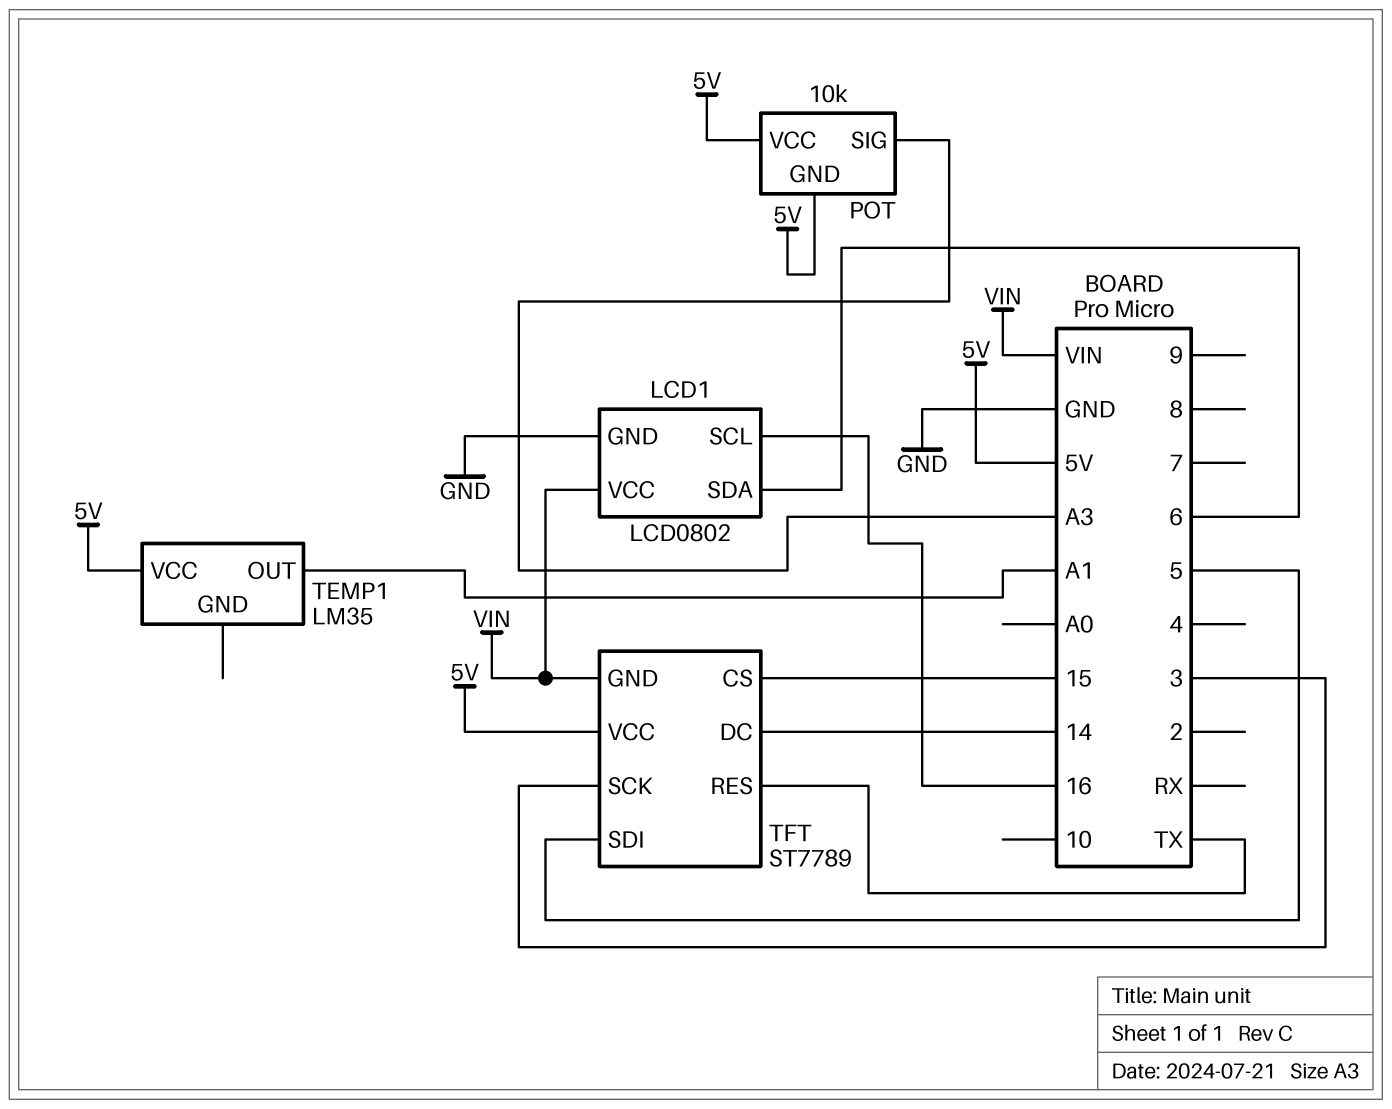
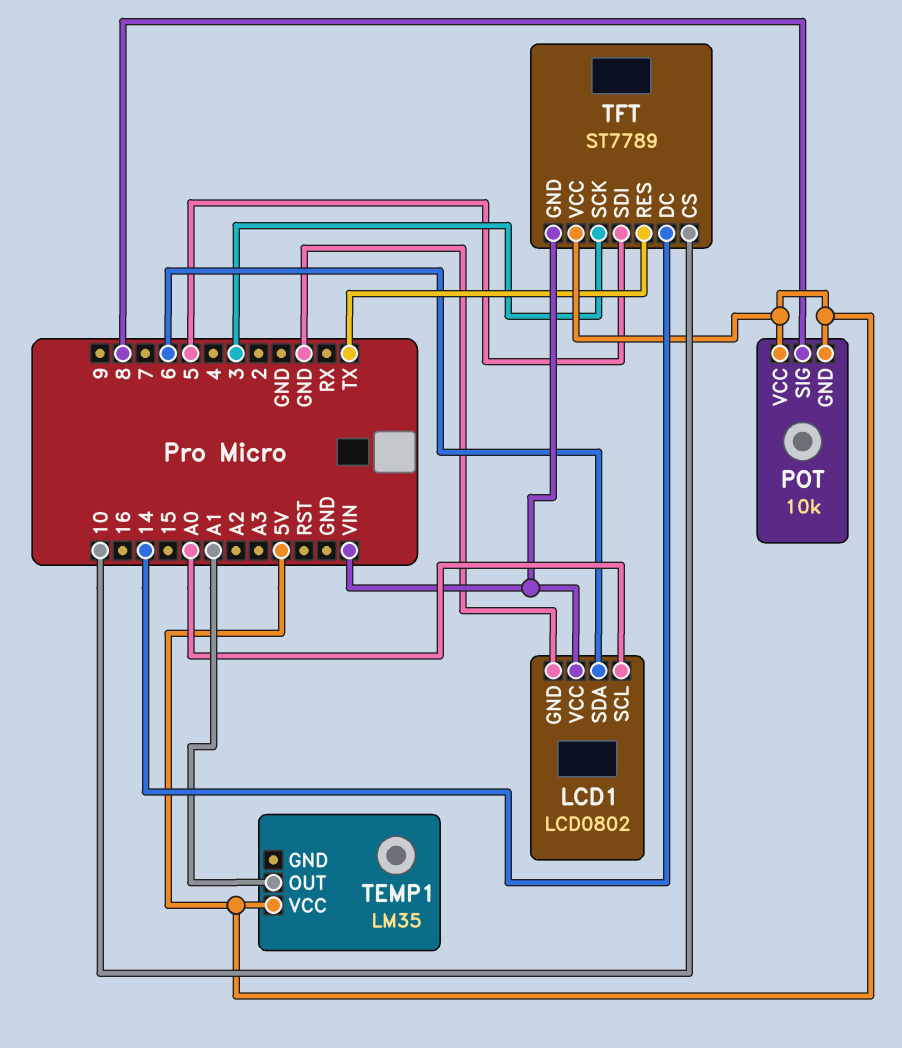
LCD1 pin SCL: 16 -> A0
POT pin SIG: A3 -> 8
TFT pin CS: 15 -> 10

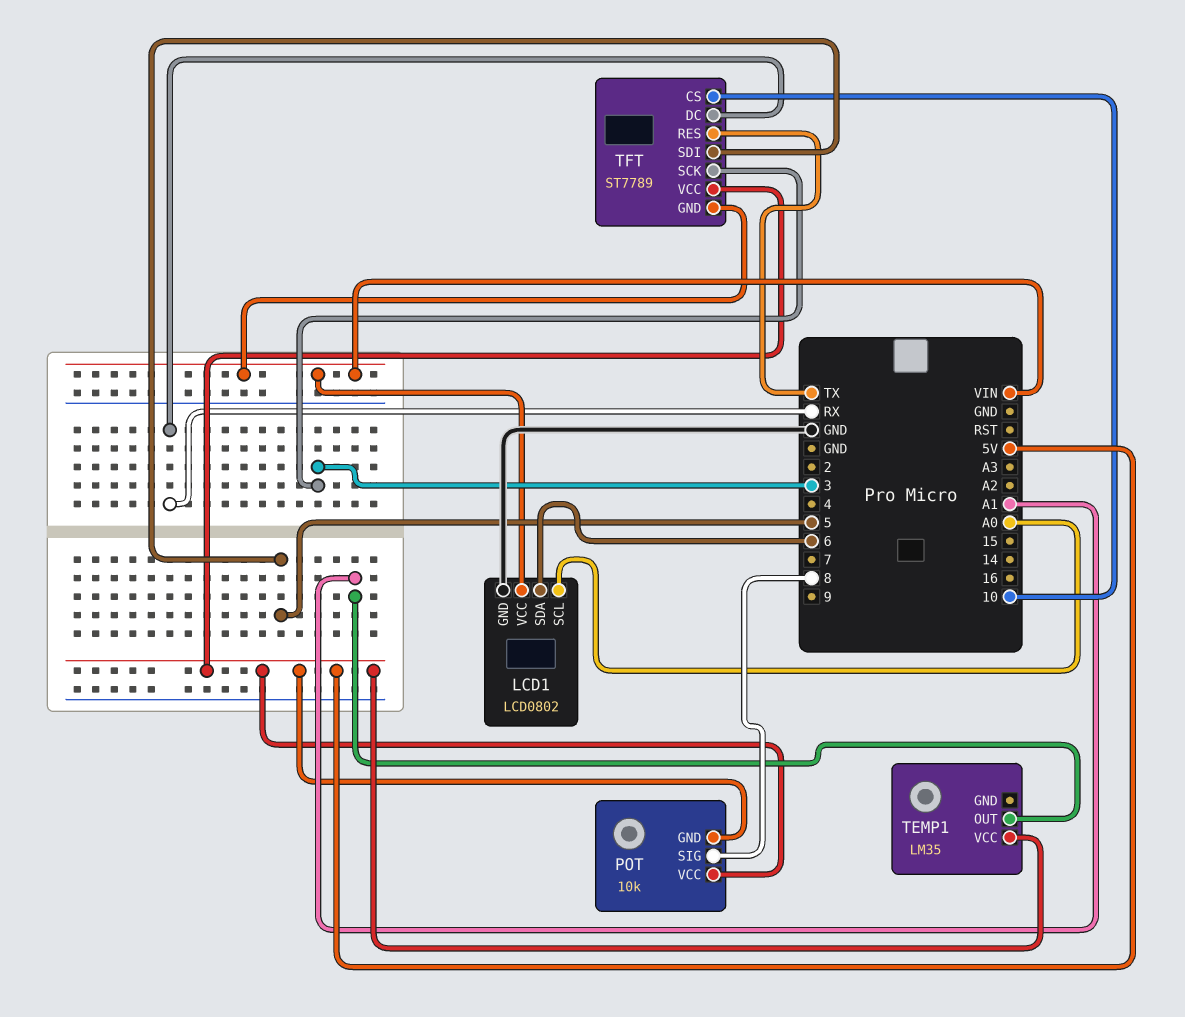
TFT pin DC: 14 -> RX

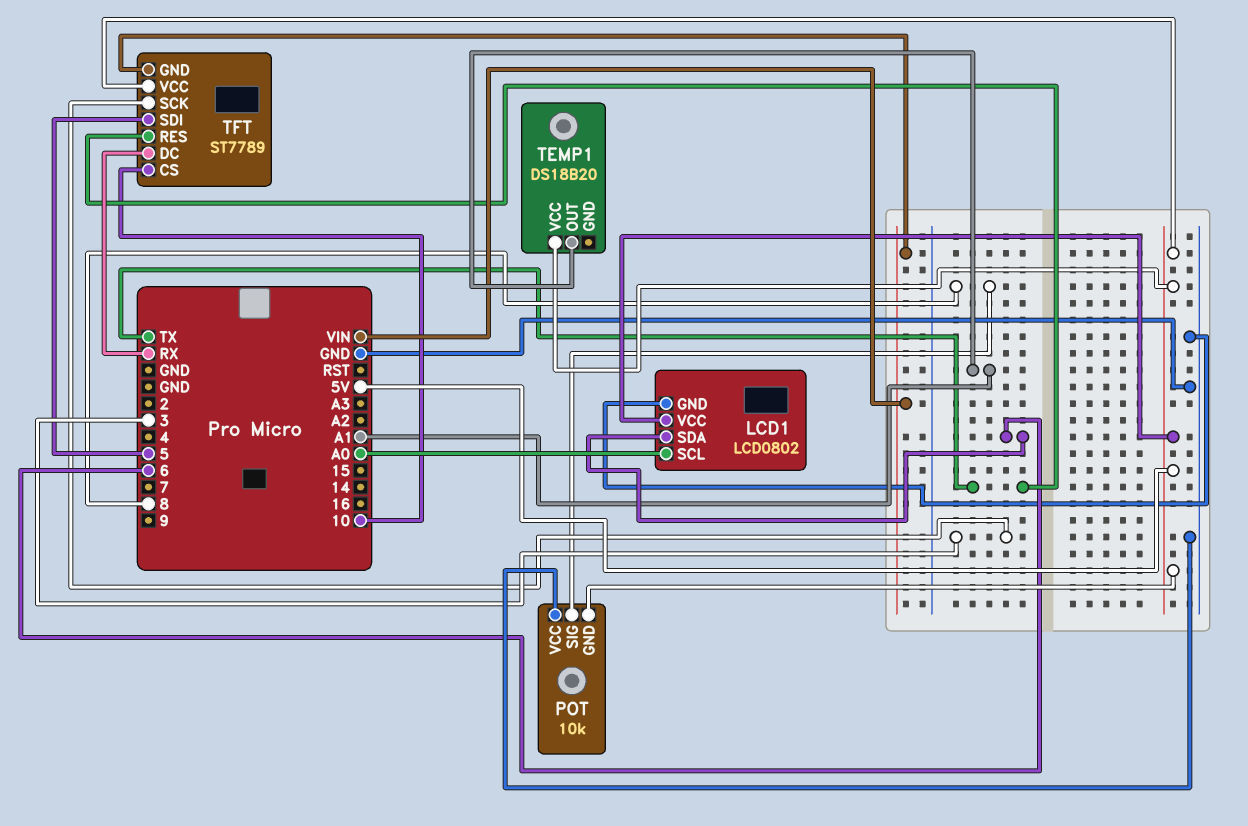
LCD1 pin VCC: VIN -> 5V
POT pin VCC: 5V -> GND
TEMP1: LM35 -> DS18B20

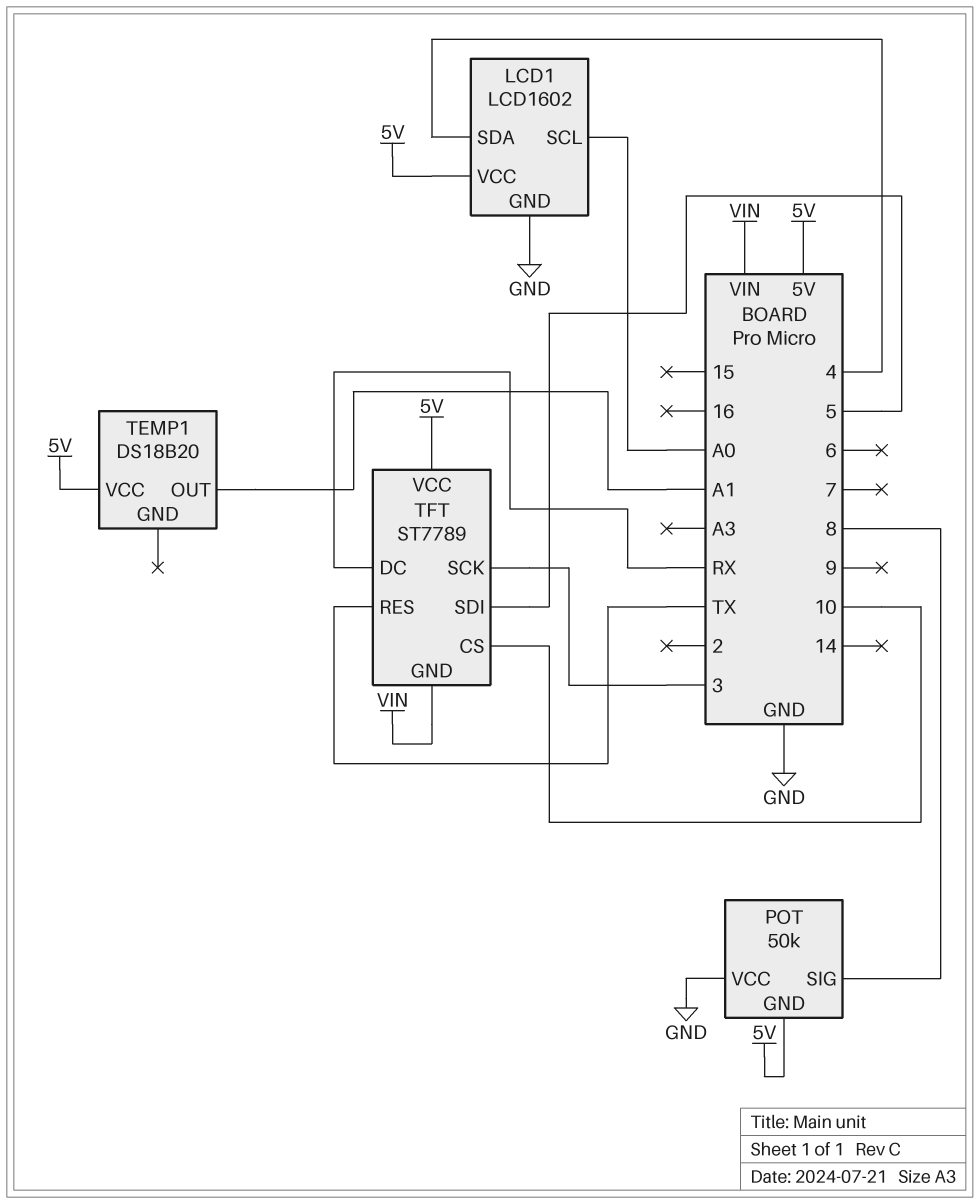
LCD1: LCD0802 -> LCD1602
LCD1 pin SDA: 6 -> 4
POT: 10k -> 50k

